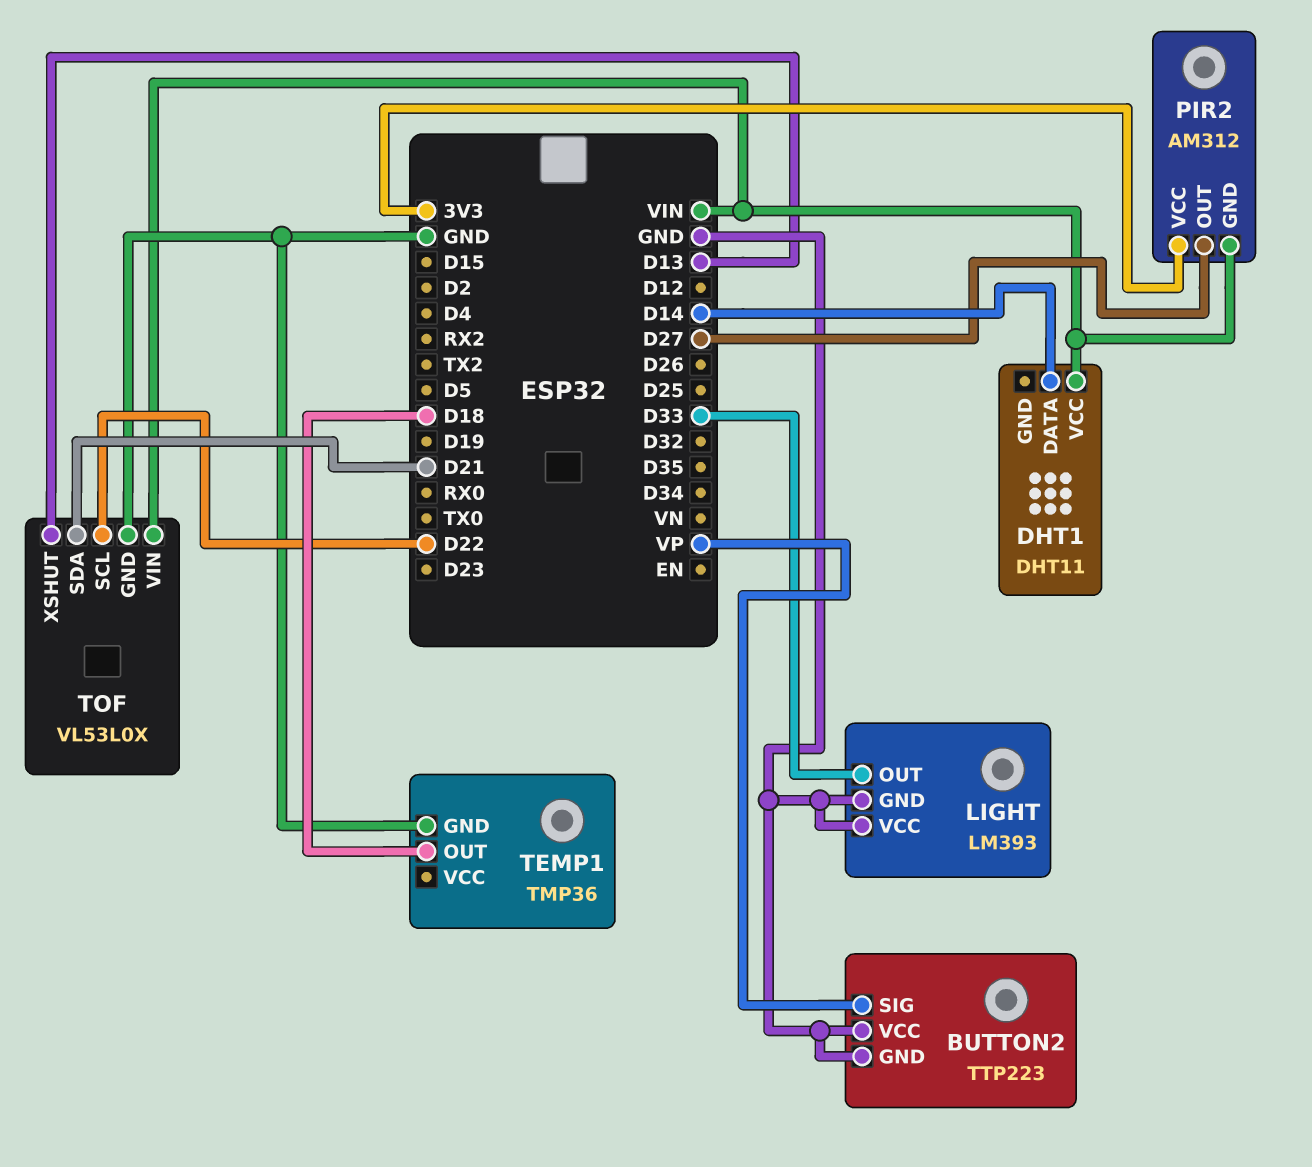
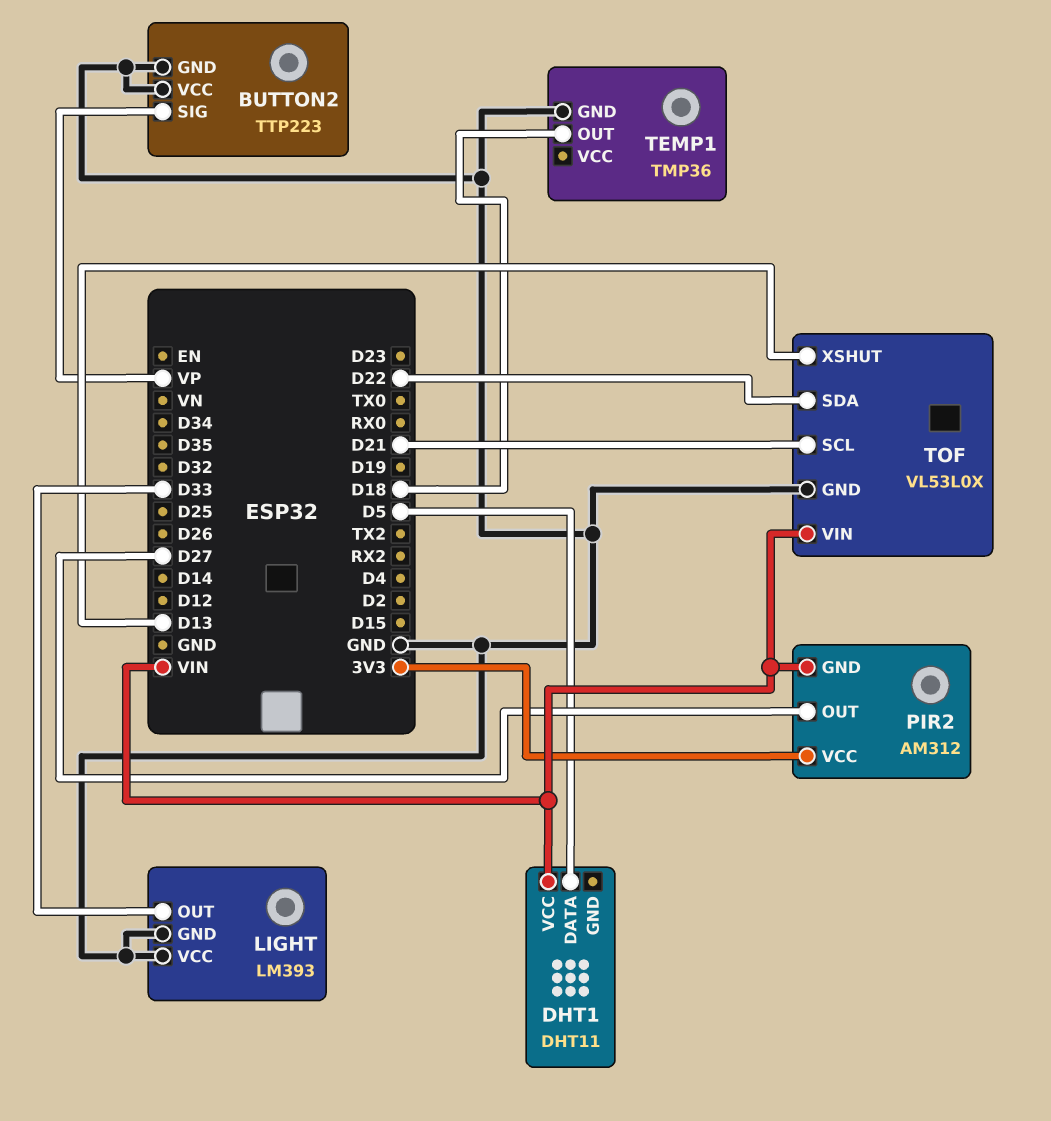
DHT1 pin DATA: D14 -> D5
TOF pin SCL: D22 -> D21
TOF pin SDA: D21 -> D22

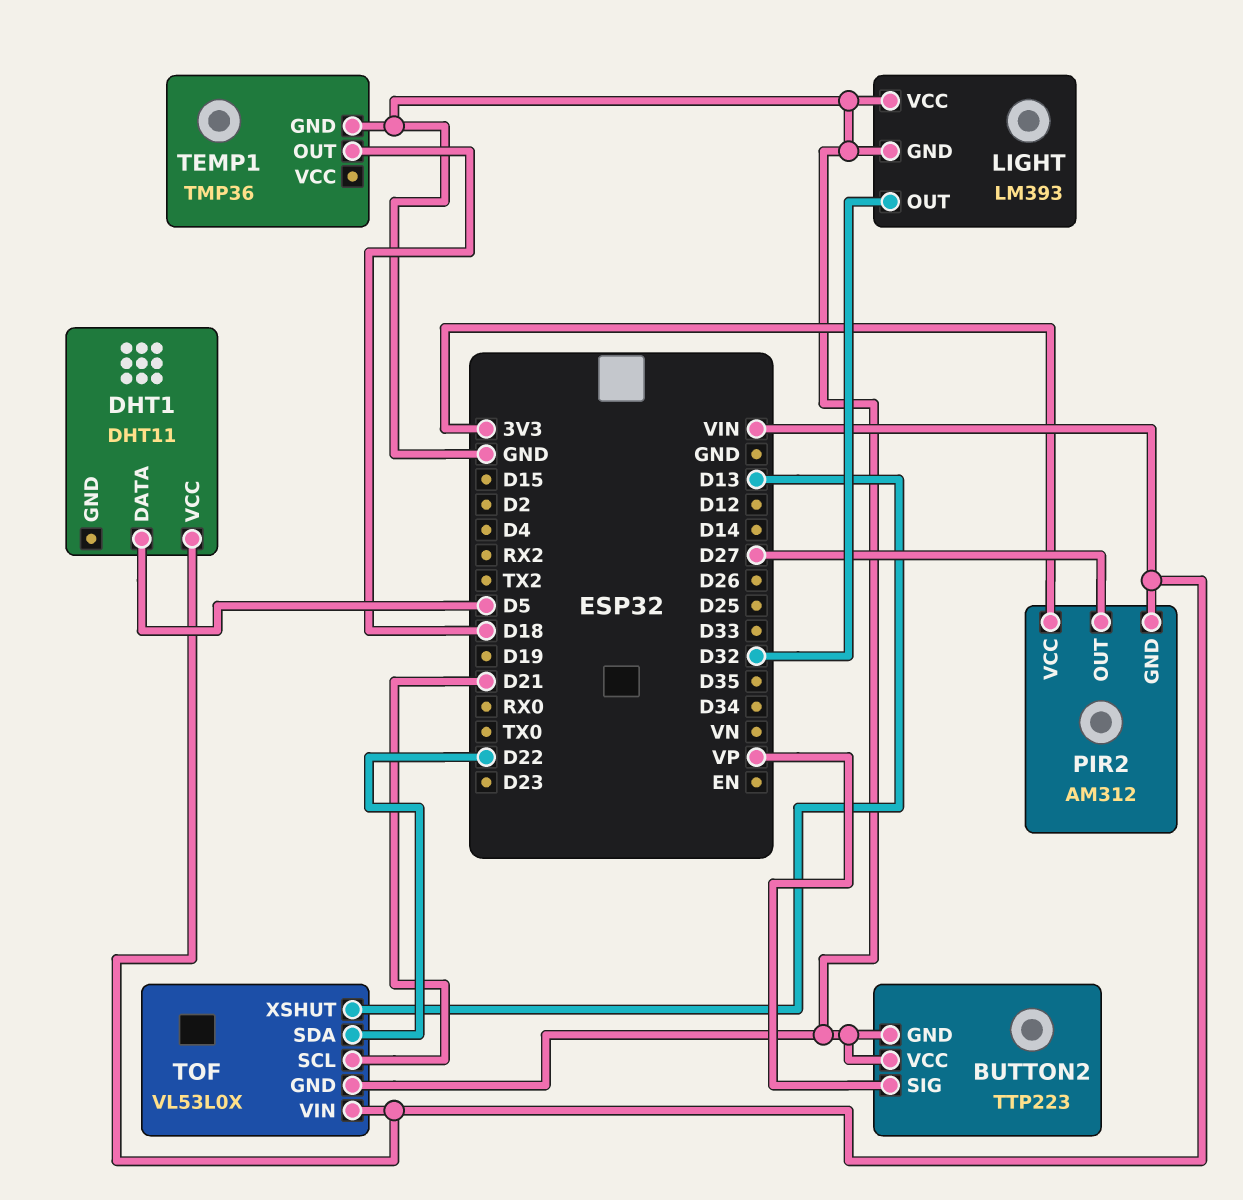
LIGHT pin OUT: D33 -> D32

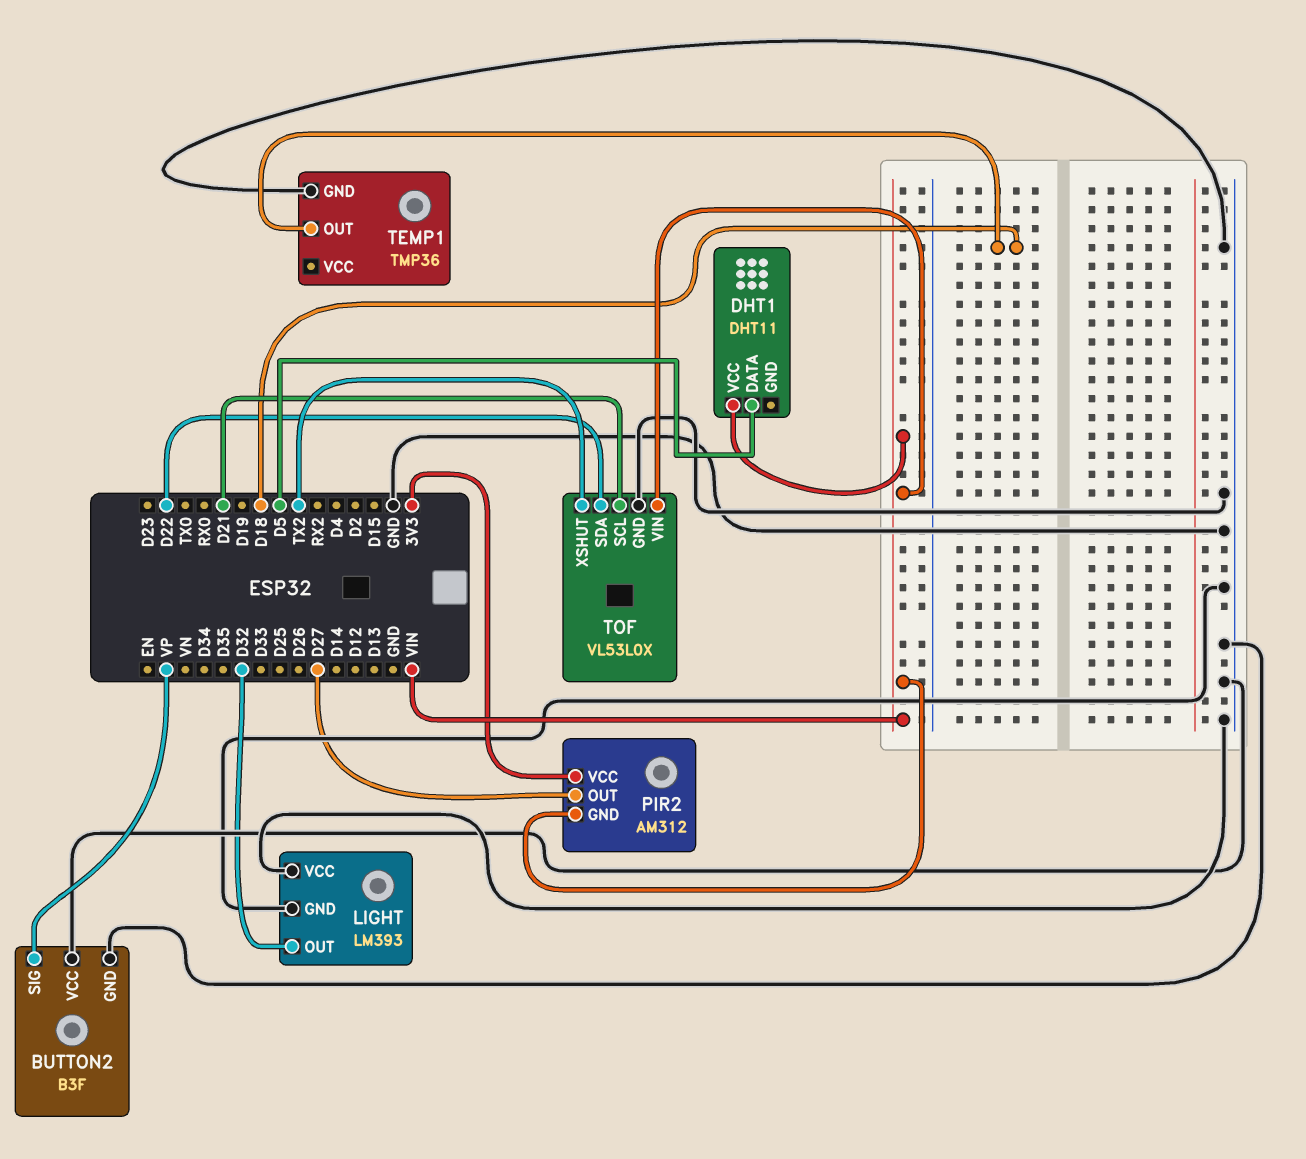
BUTTON2: TTP223 -> B3F
TOF pin XSHUT: D13 -> TX2

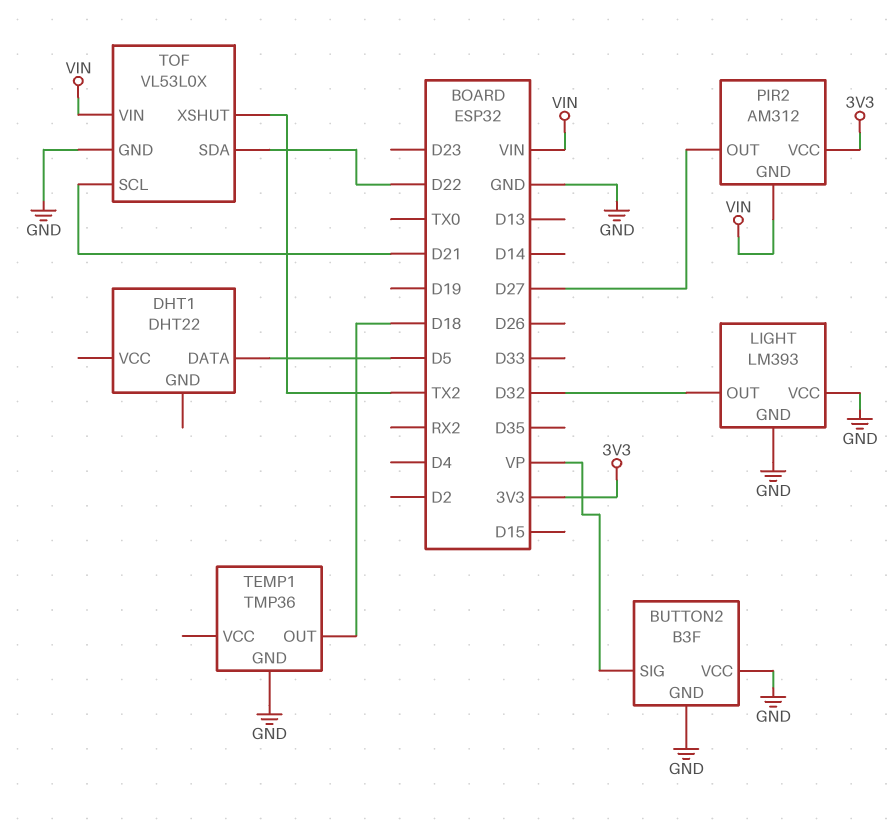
DHT1: DHT11 -> DHT22
DHT1 pin VCC: VIN -> none

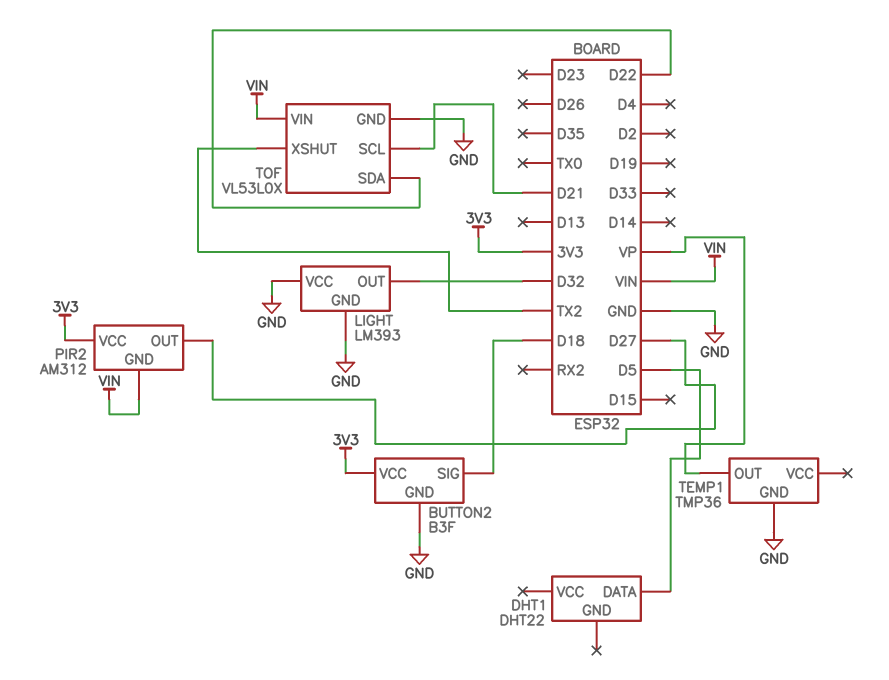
BUTTON2 pin SIG: VP -> D18
BUTTON2 pin VCC: GND -> 3V3
TEMP1 pin OUT: D18 -> VP

